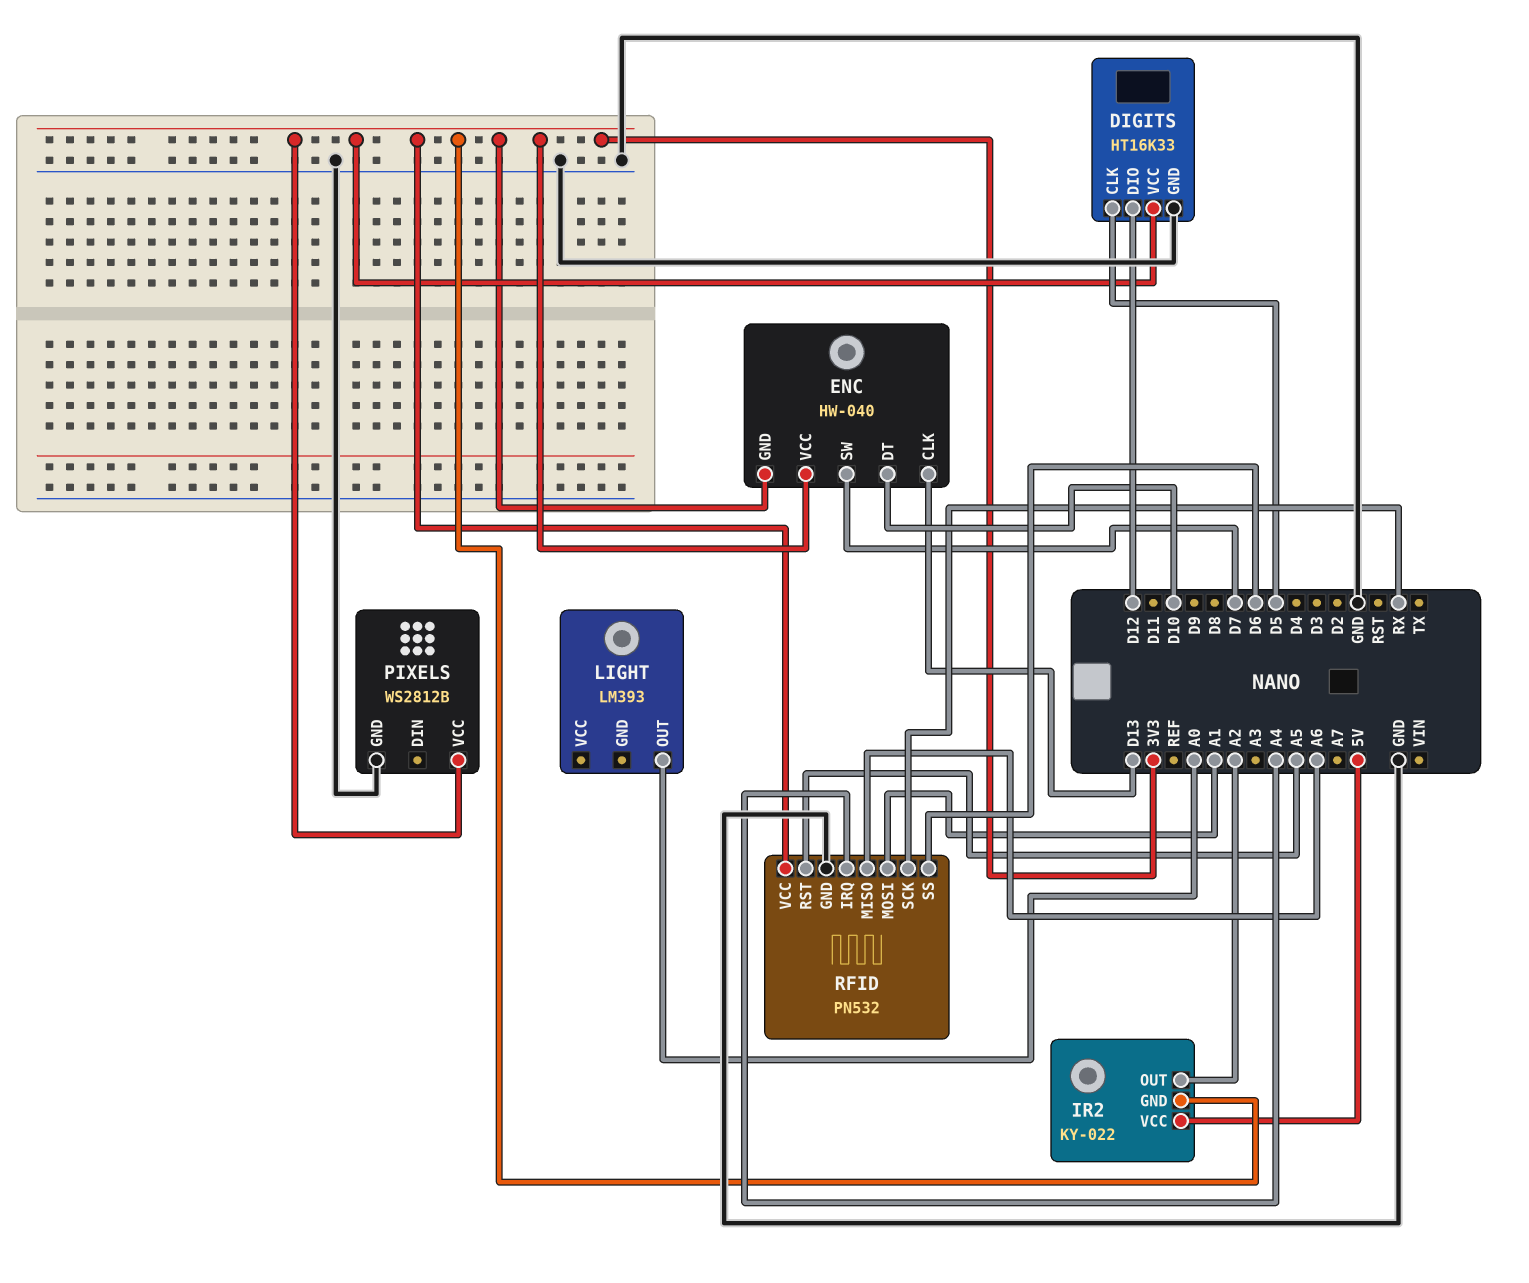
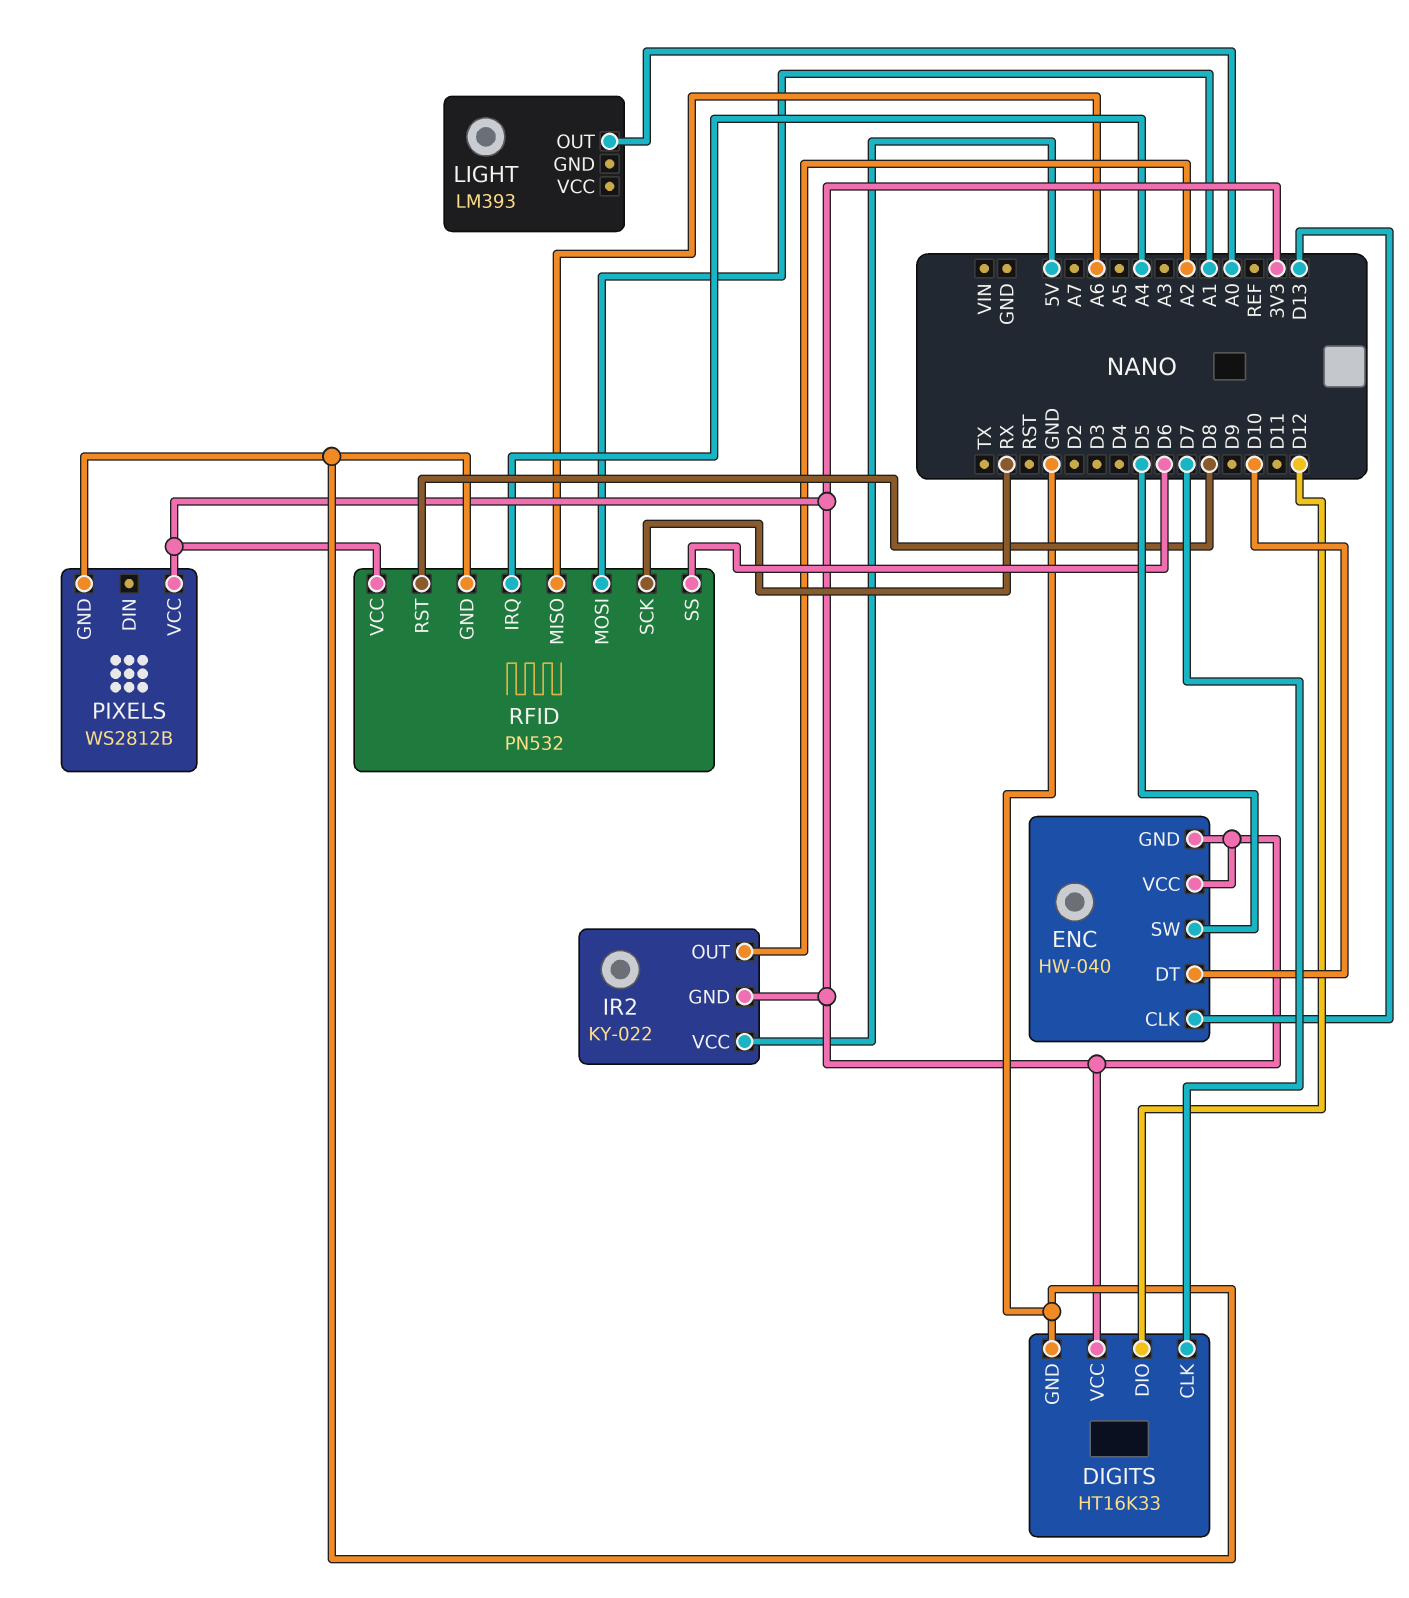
DIGITS pin CLK: D5 -> D7
ENC pin SW: D7 -> D5
RFID pin RST: A5 -> D8

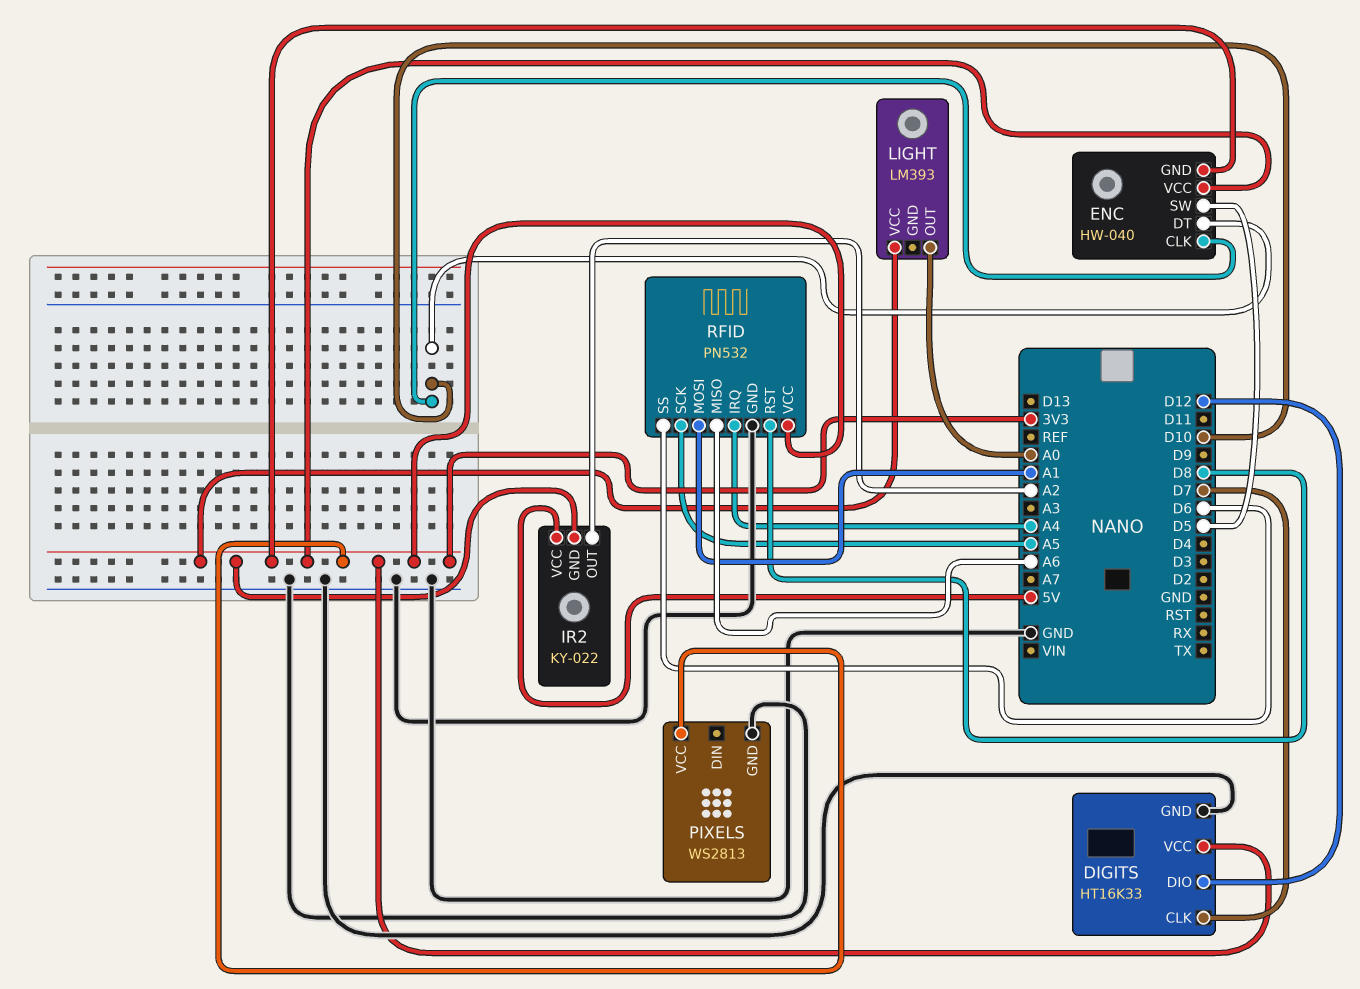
ENC pin CLK: D13 -> D10
LIGHT pin VCC: none -> 3V3
PIXELS: WS2812B -> WS2813
RFID pin SCK: RX -> A5

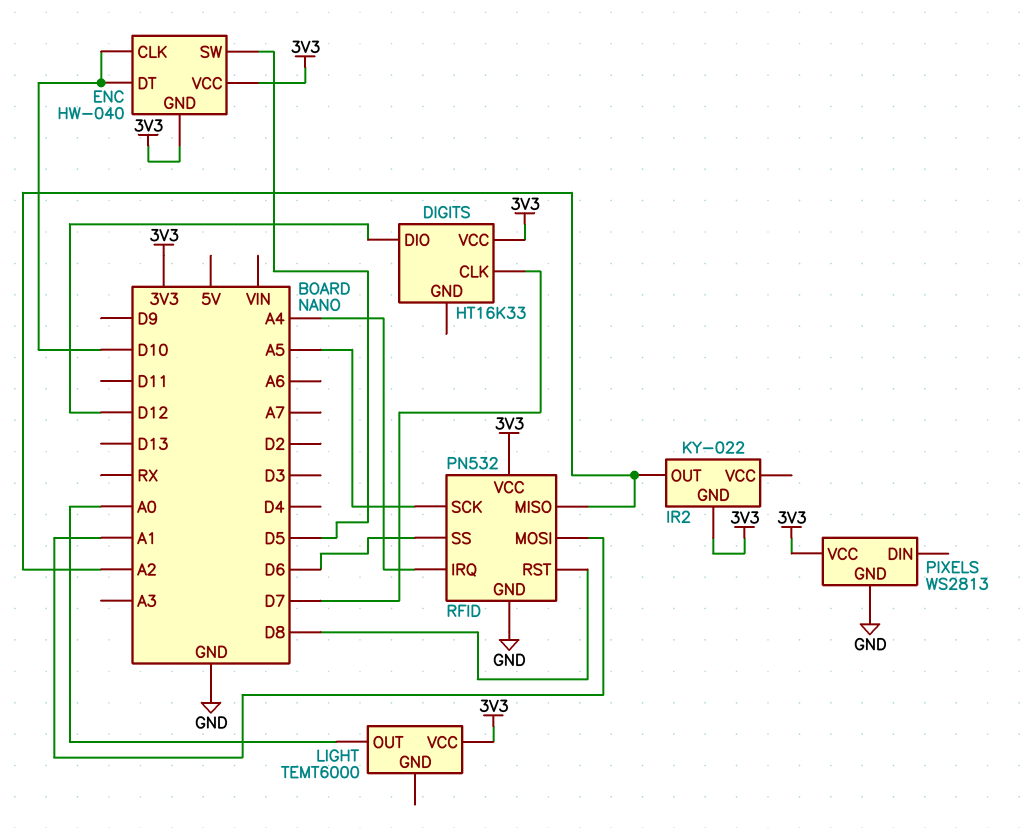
DIGITS pin GND: GND -> none
IR2 pin VCC: 5V -> none
LIGHT: LM393 -> TEMT6000
RFID pin MISO: A6 -> A2

